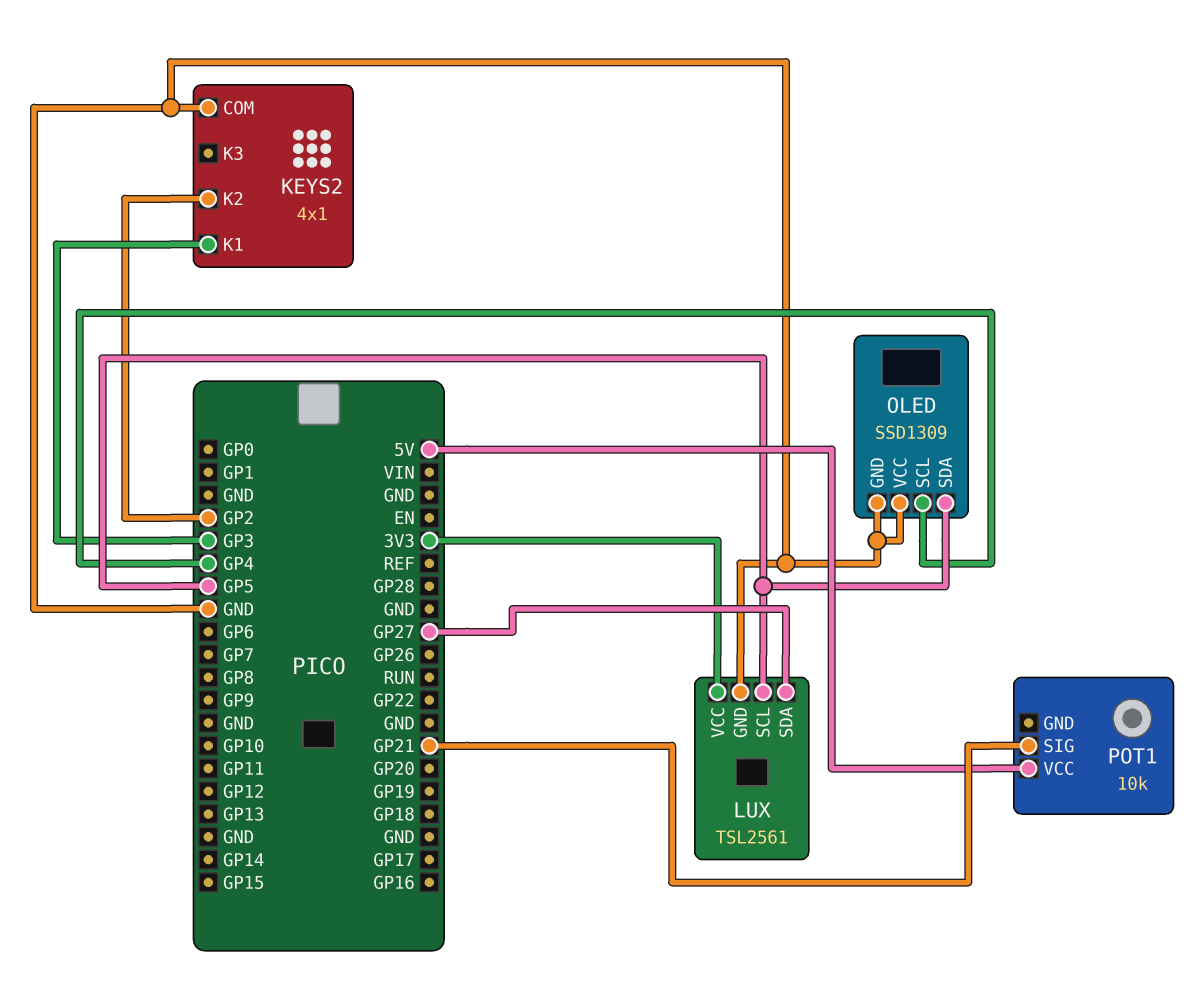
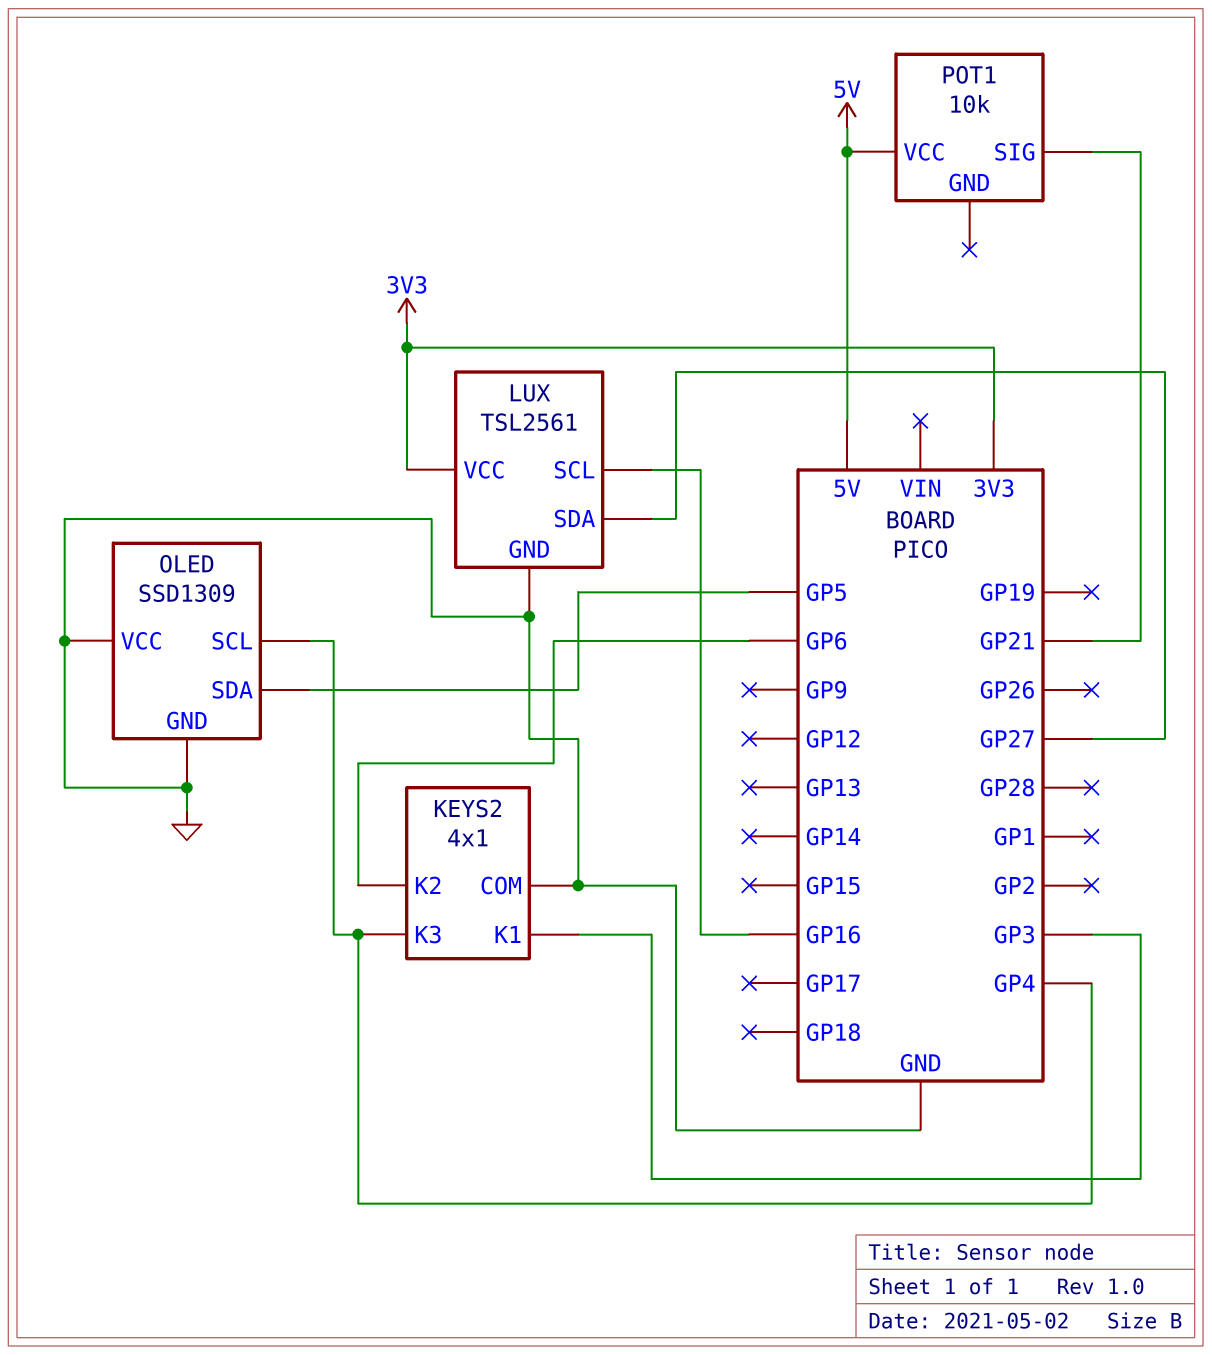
KEYS2 pin K2: GP2 -> GP6
KEYS2 pin K3: none -> GP4
LUX pin SCL: GP5 -> GP16

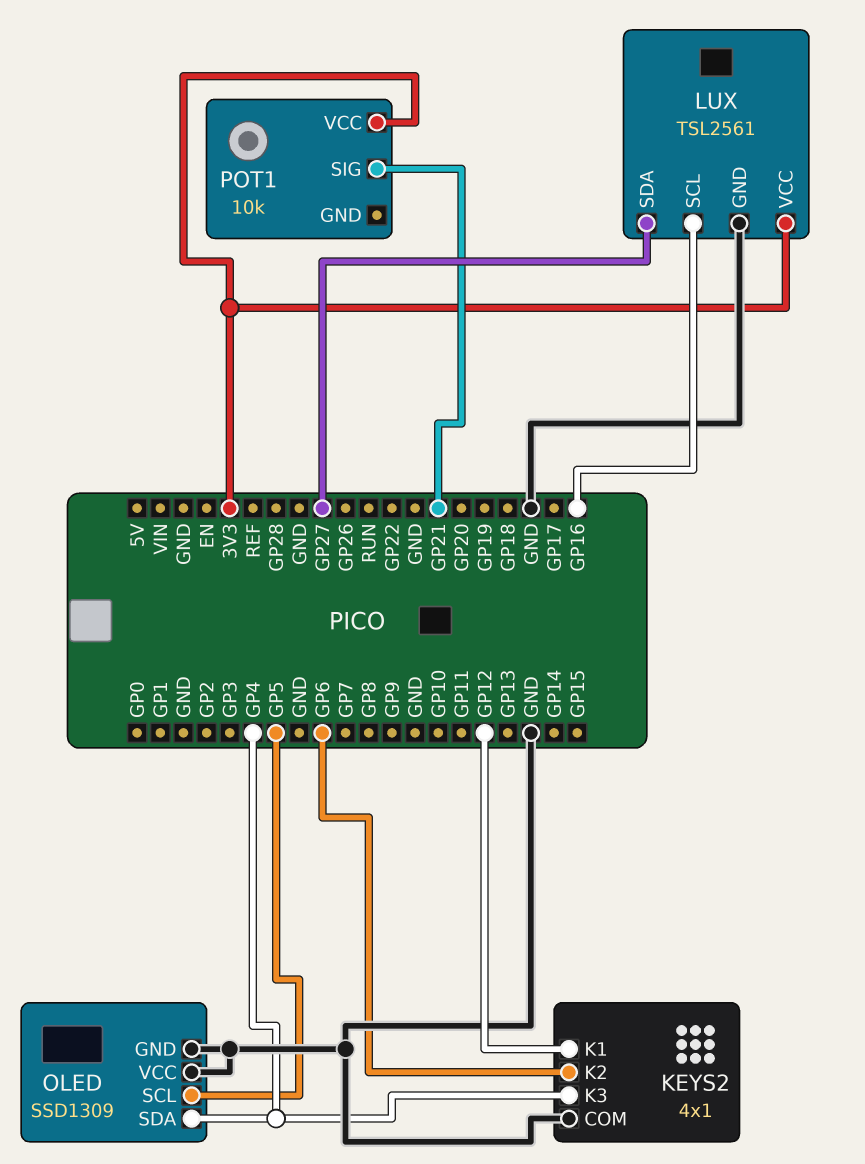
KEYS2 pin K1: GP3 -> GP12
OLED pin SCL: GP4 -> GP5
OLED pin SDA: GP5 -> GP4
POT1 pin VCC: 5V -> 3V3

